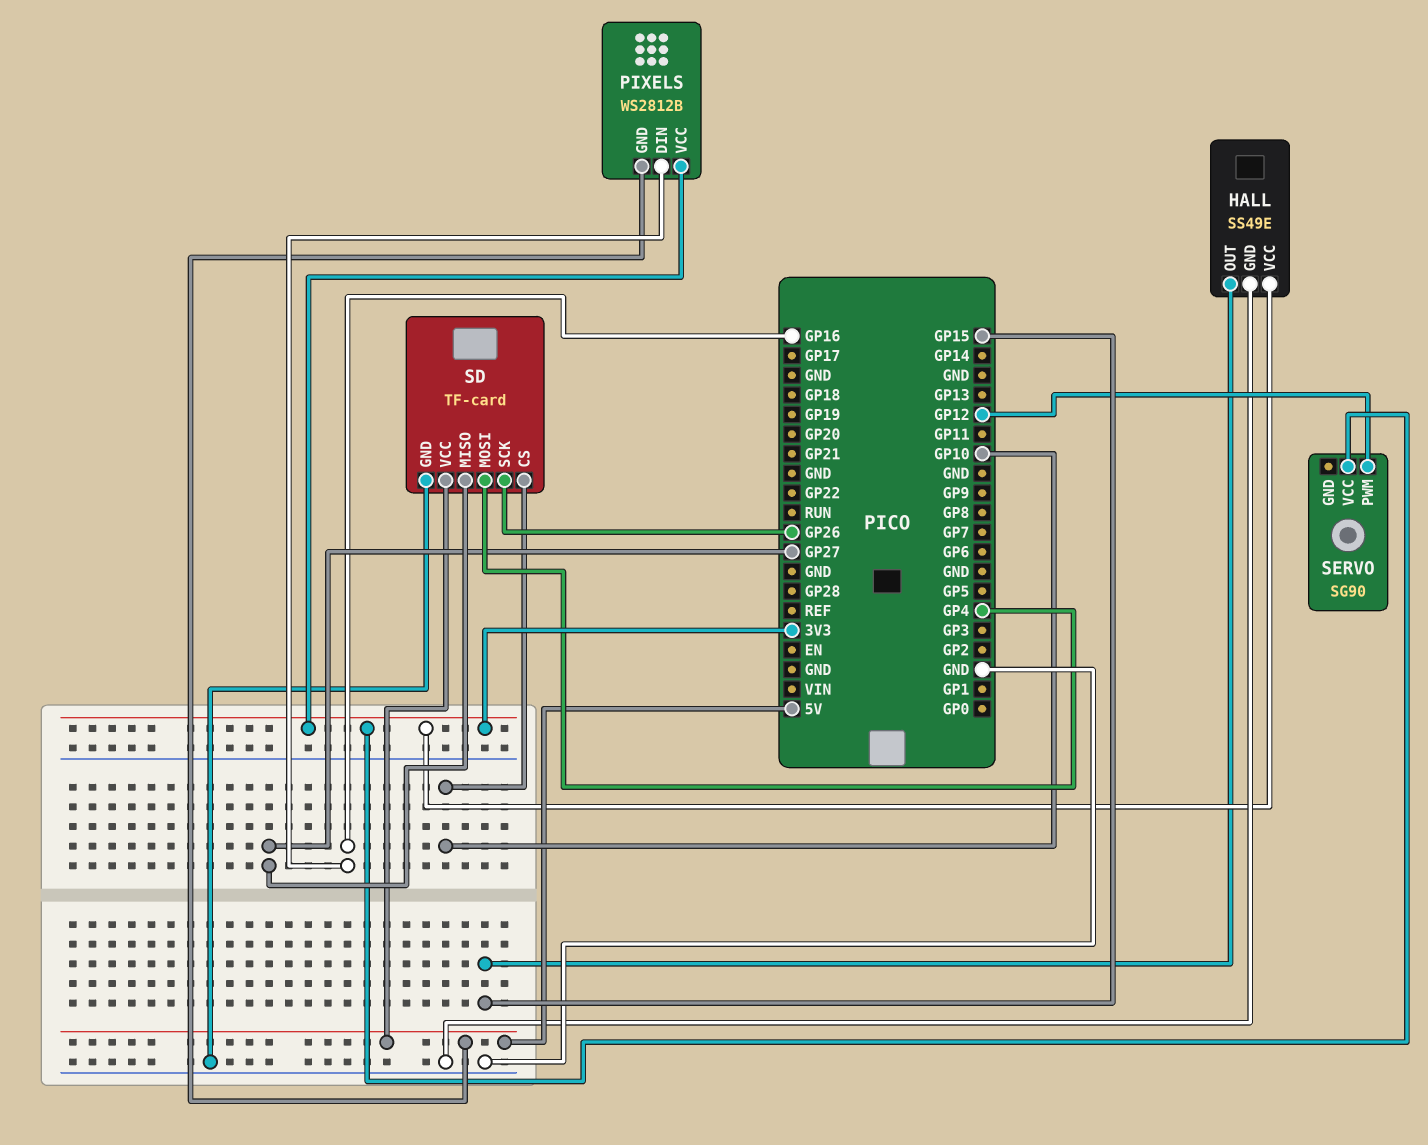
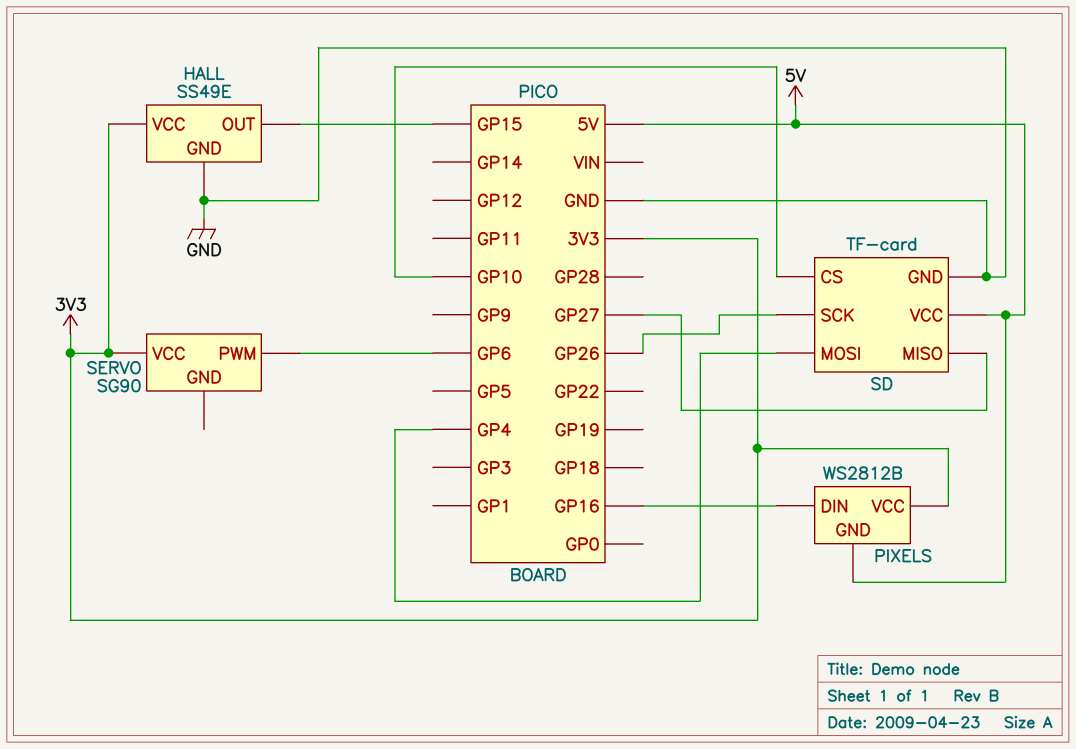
SERVO pin PWM: GP12 -> GP6

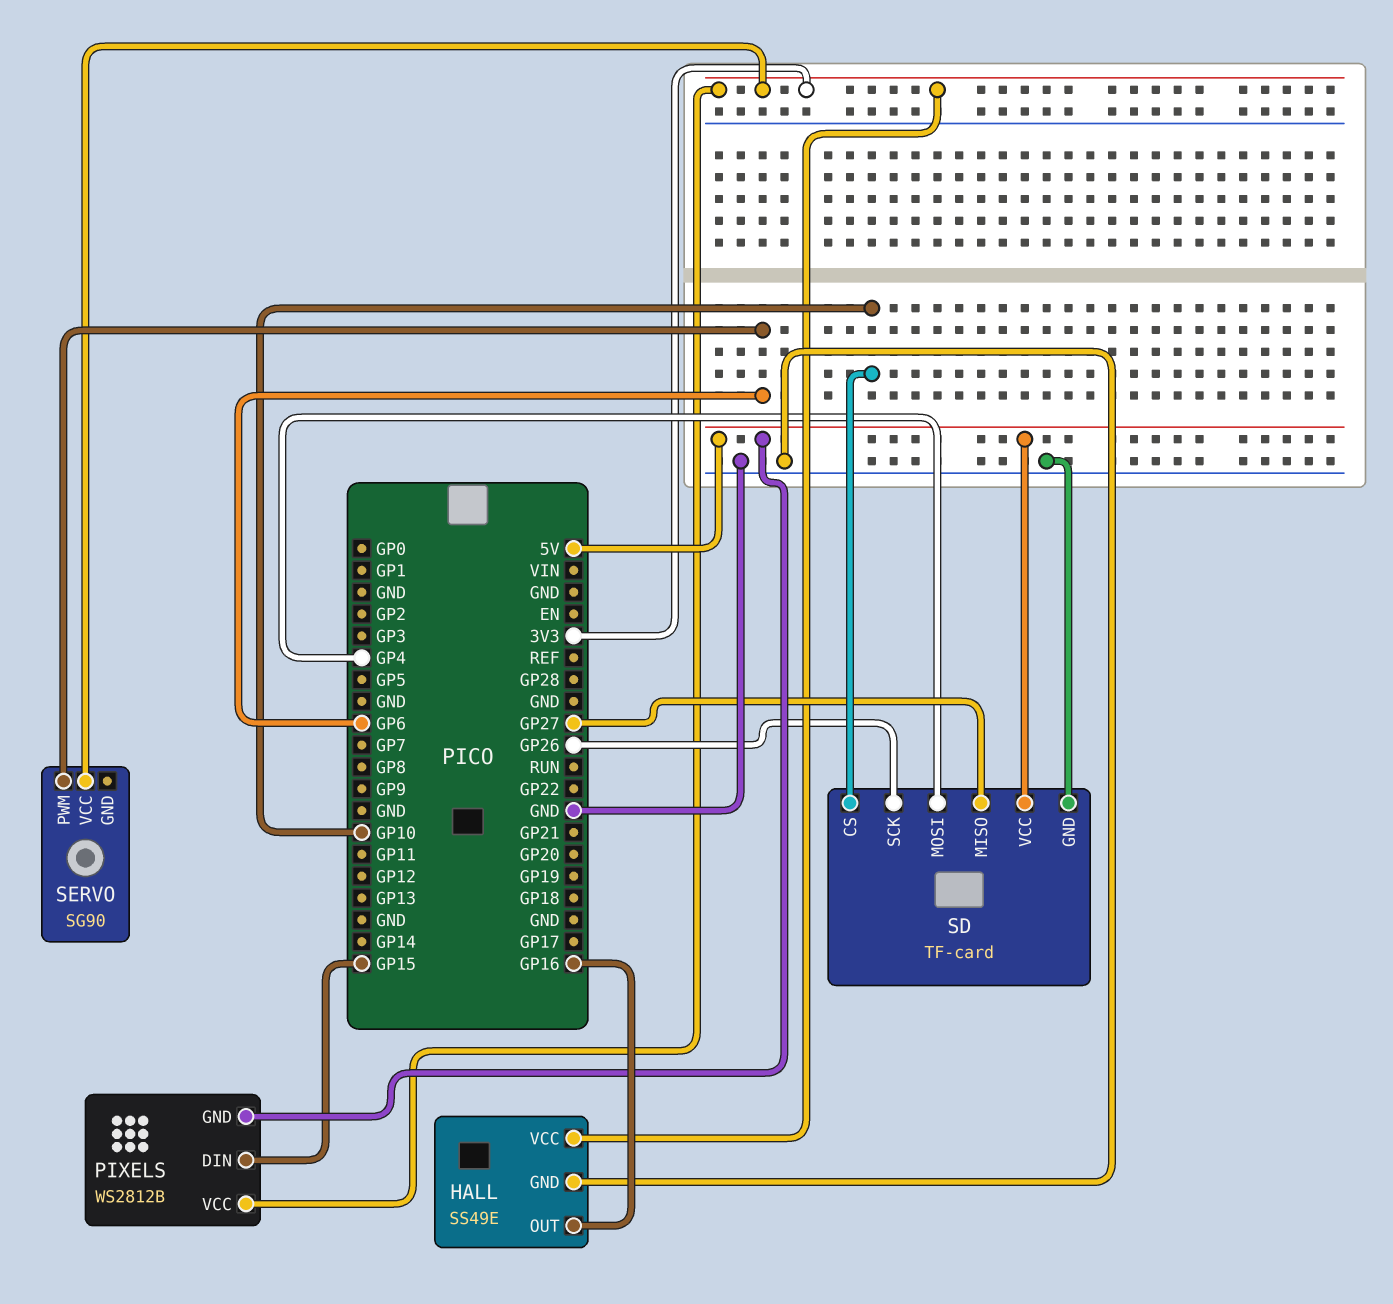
HALL pin OUT: GP15 -> GP16
PIXELS pin DIN: GP16 -> GP15

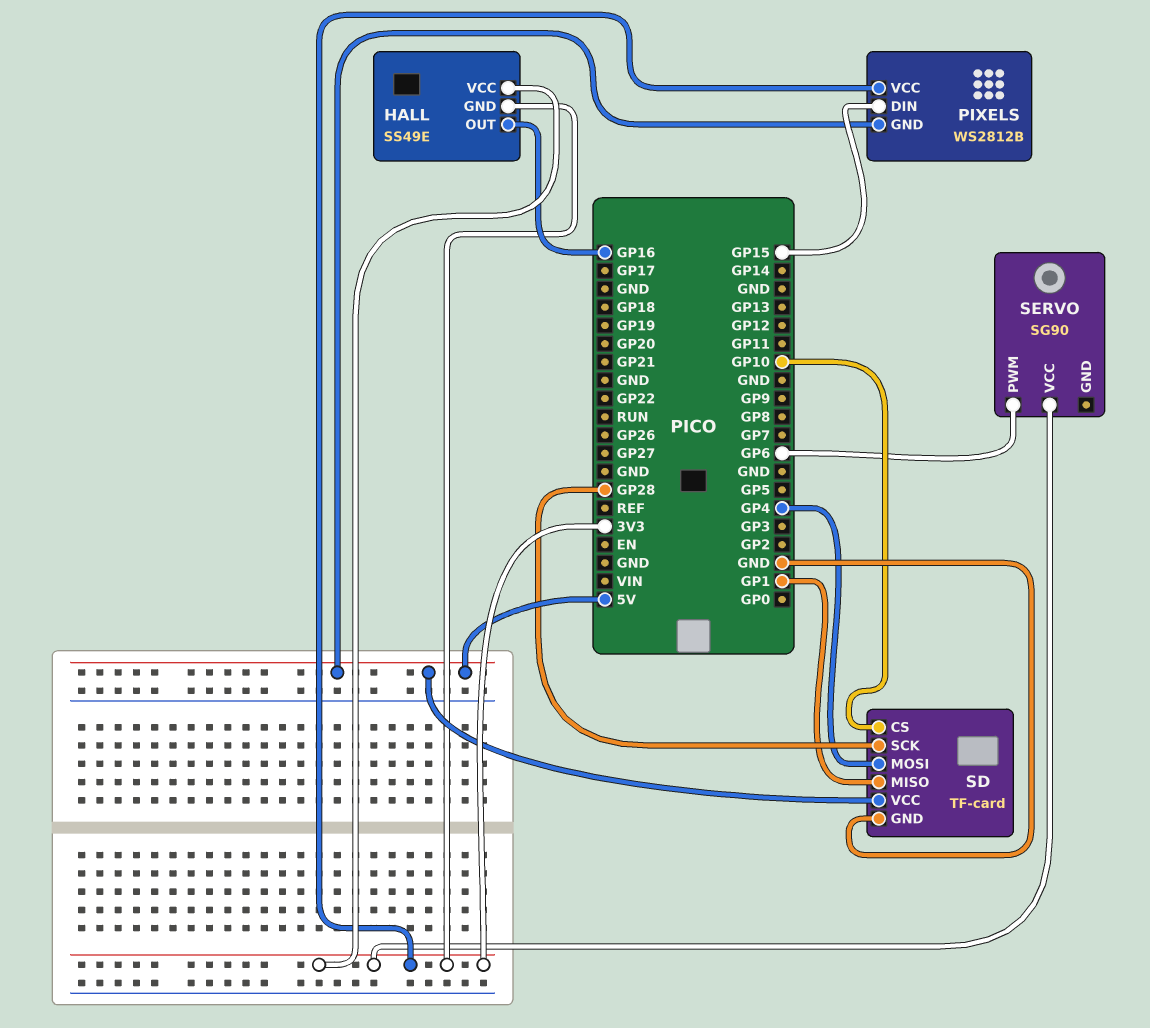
HALL pin GND: GND -> 3V3
SD pin MISO: GP27 -> GP1
SD pin SCK: GP26 -> GP28

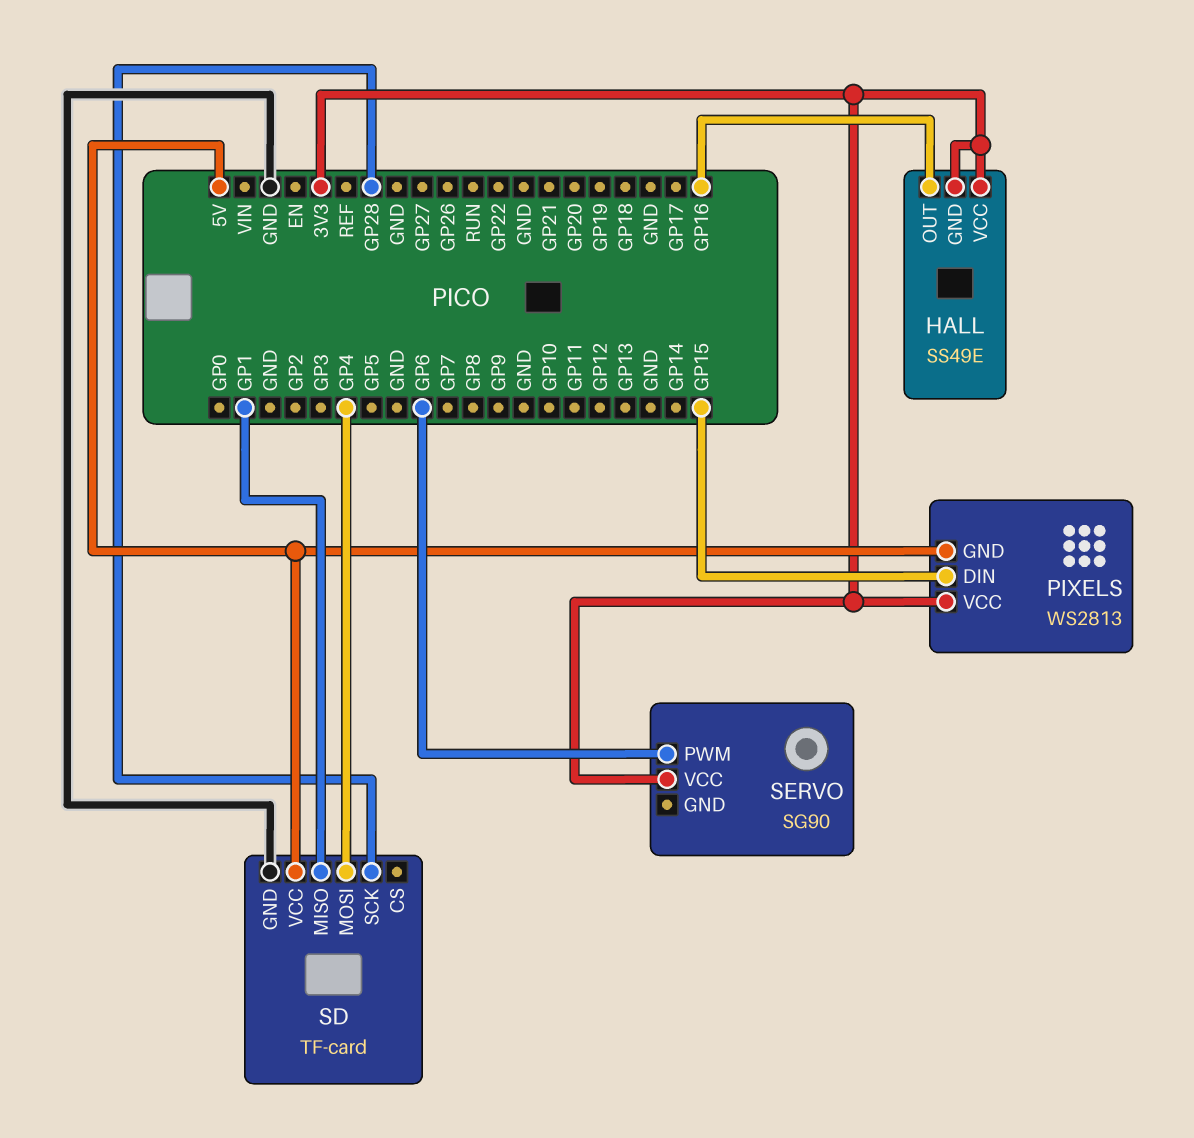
PIXELS: WS2812B -> WS2813
SD pin CS: GP10 -> none

